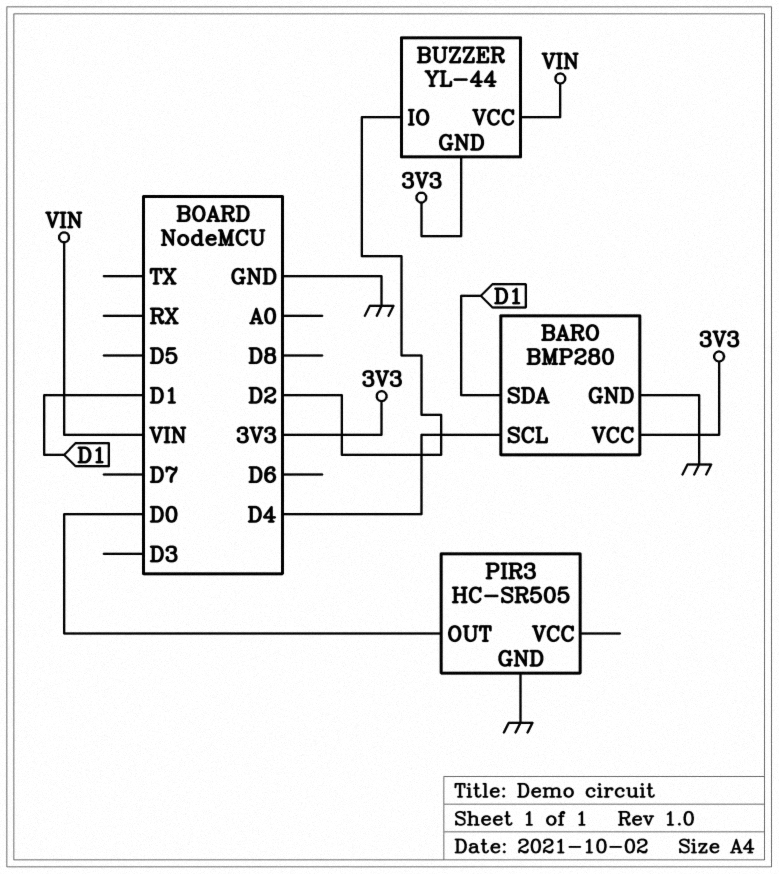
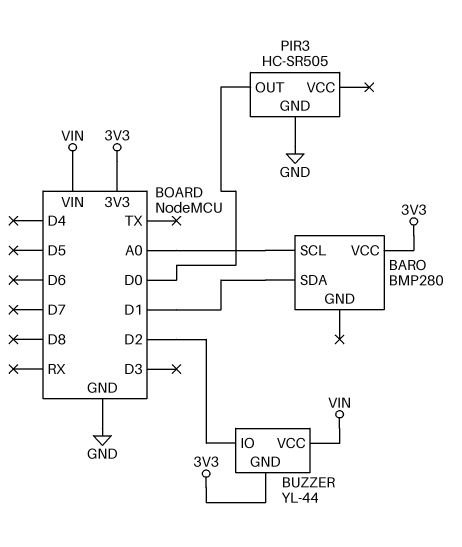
BARO pin GND: GND -> none
BARO pin SCL: D4 -> A0

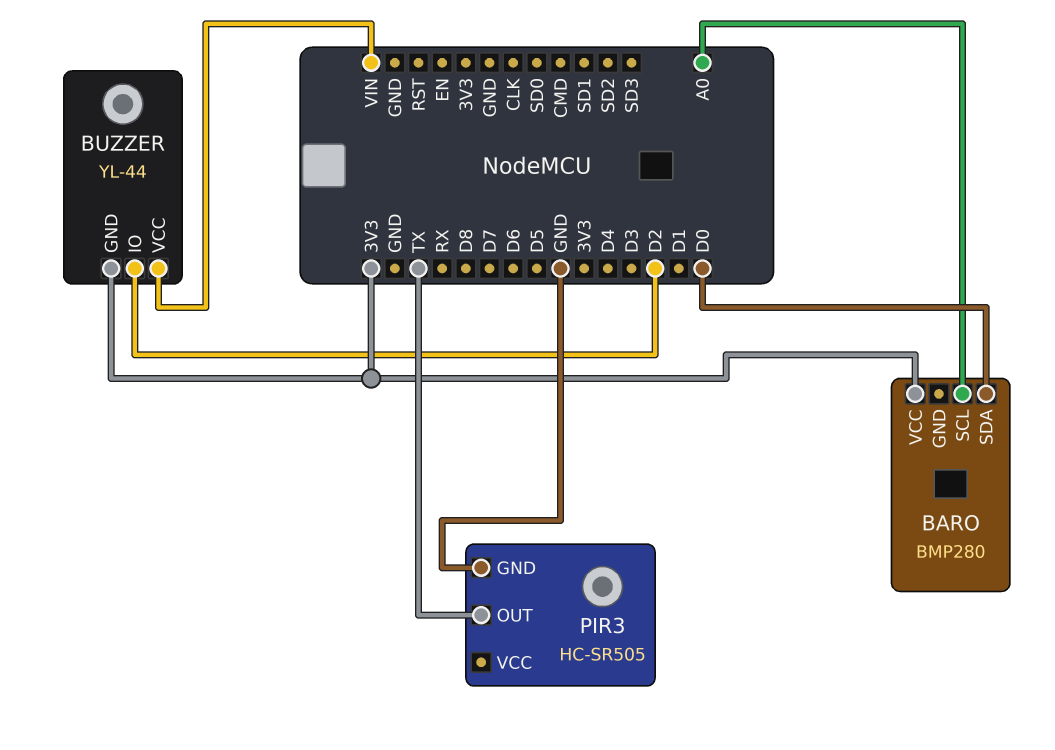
BARO pin SDA: D1 -> D0
PIR3 pin OUT: D0 -> TX

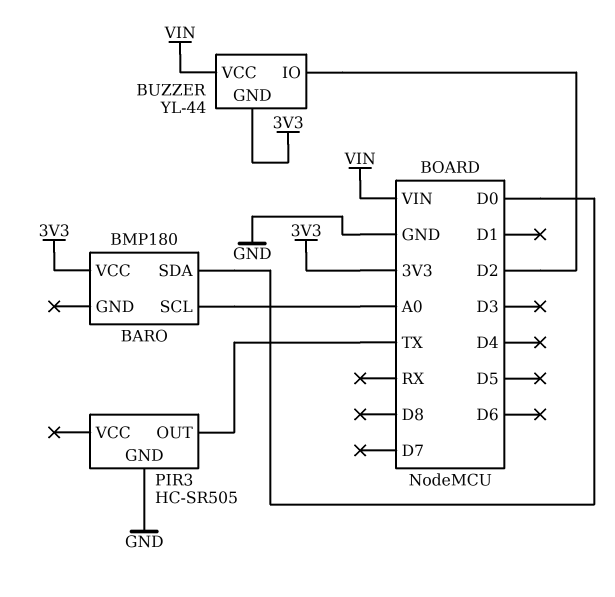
BARO: BMP280 -> BMP180

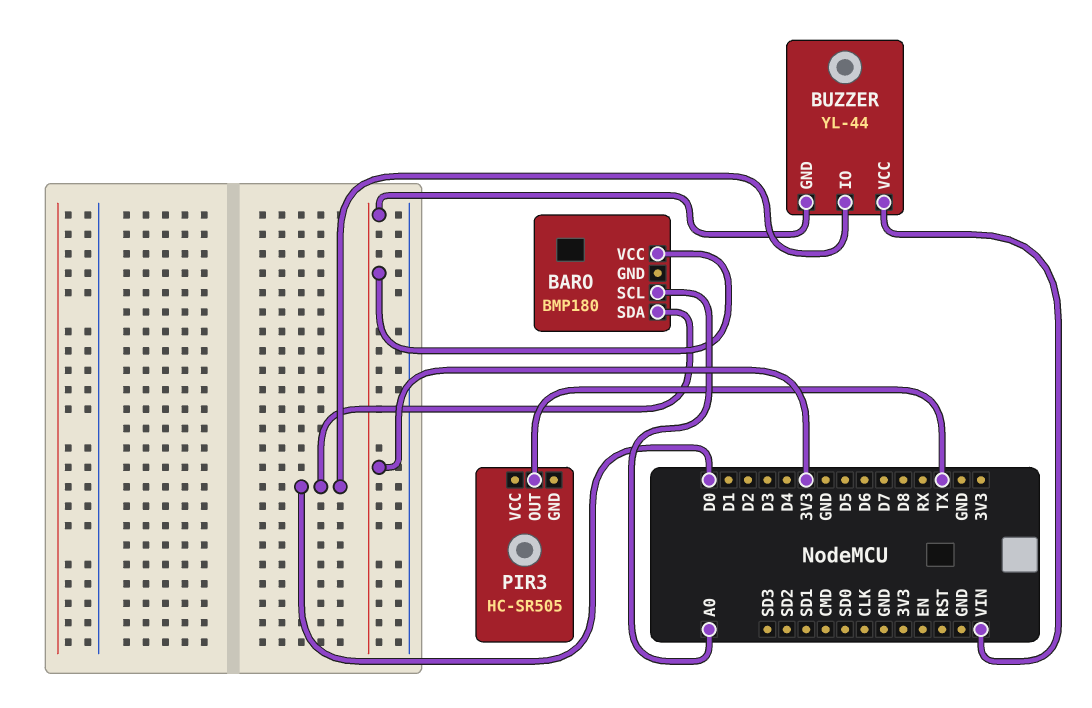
BUZZER pin IO: D2 -> D0
PIR3 pin GND: GND -> none

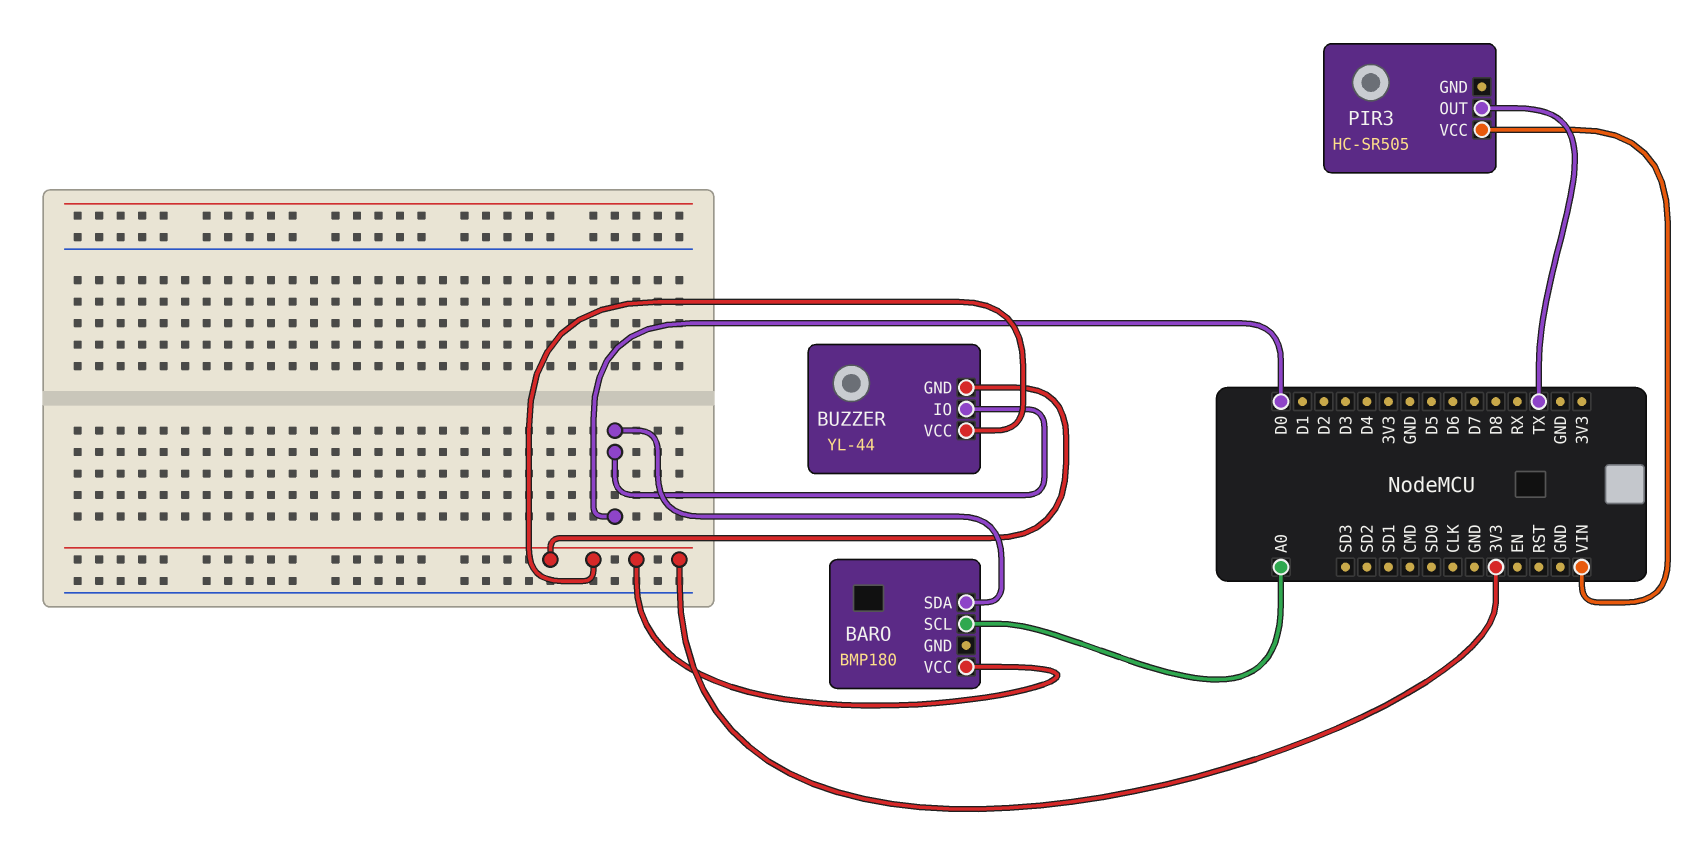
BUZZER pin VCC: VIN -> 3V3
PIR3 pin VCC: none -> VIN

